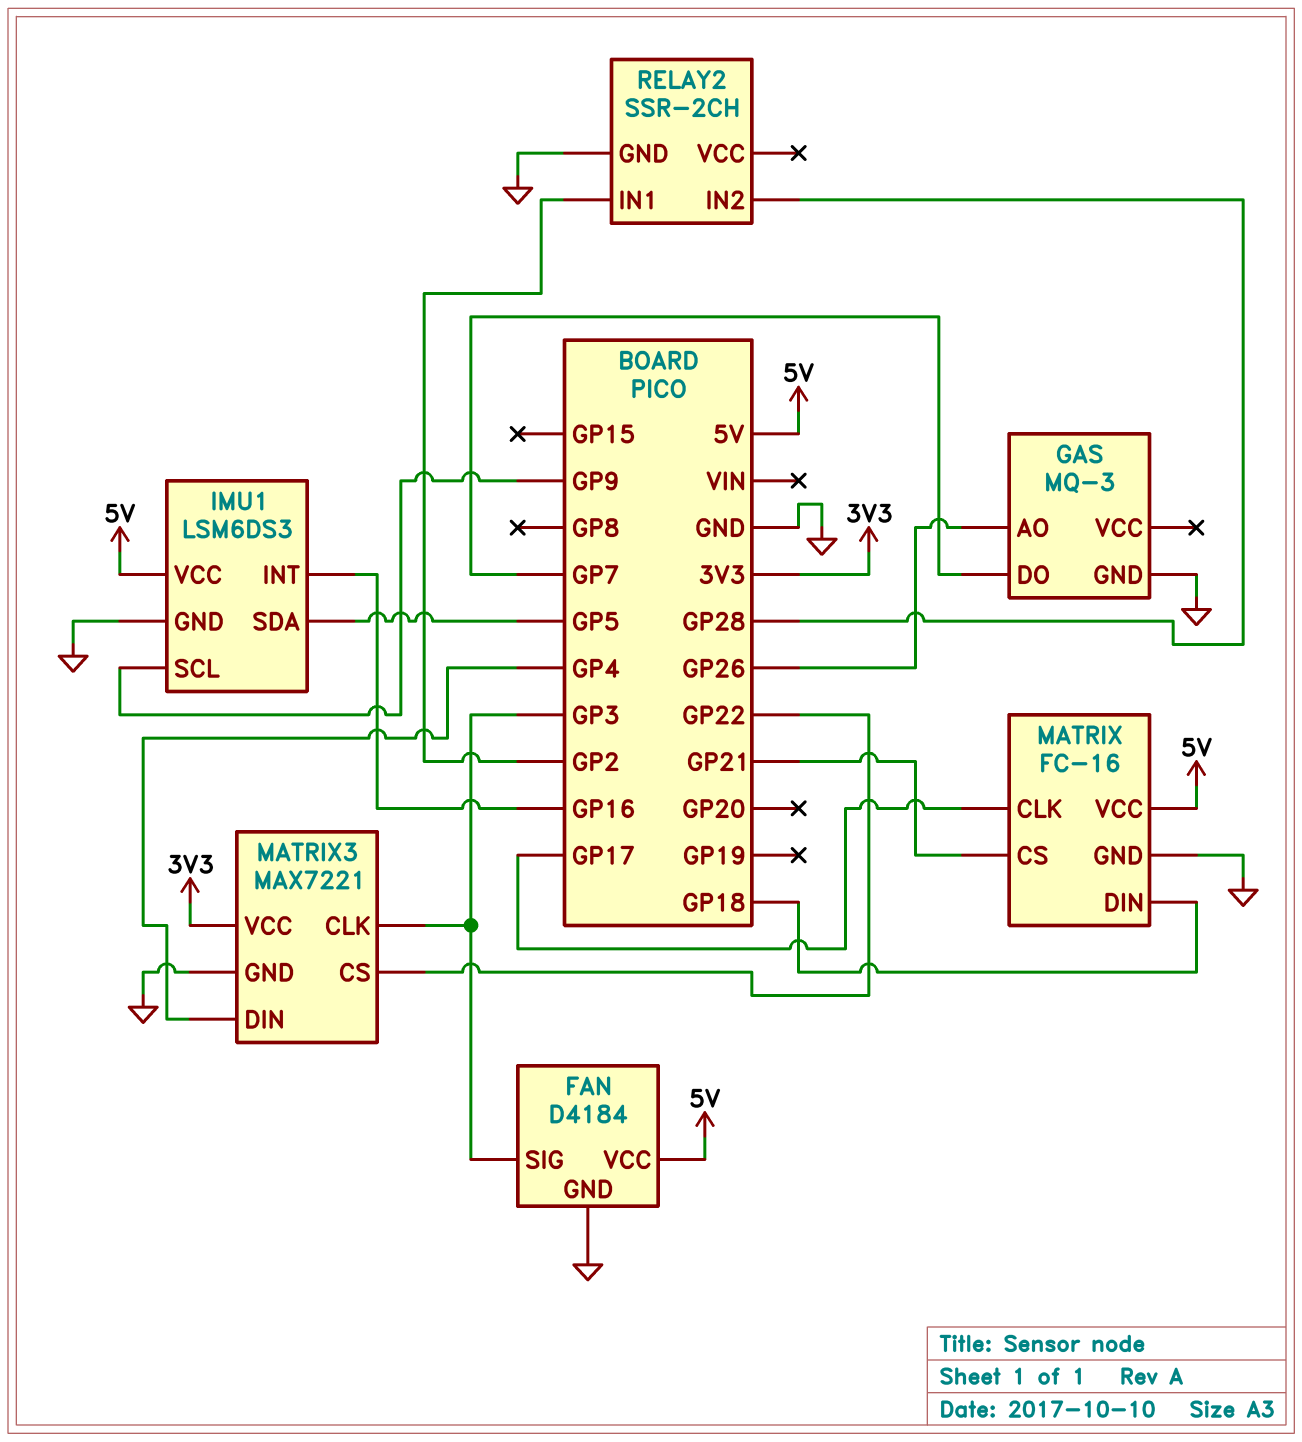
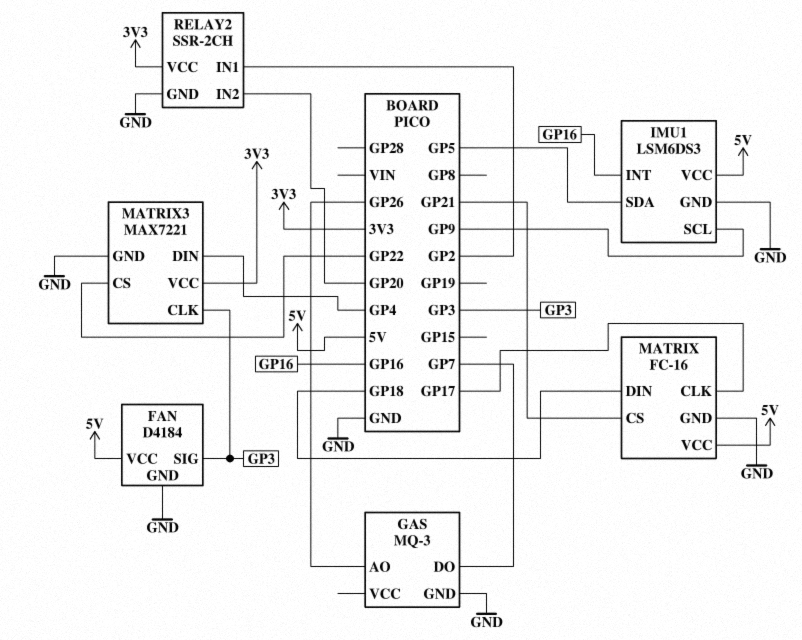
RELAY2 pin IN2: GP28 -> GP20
RELAY2 pin VCC: none -> 3V3

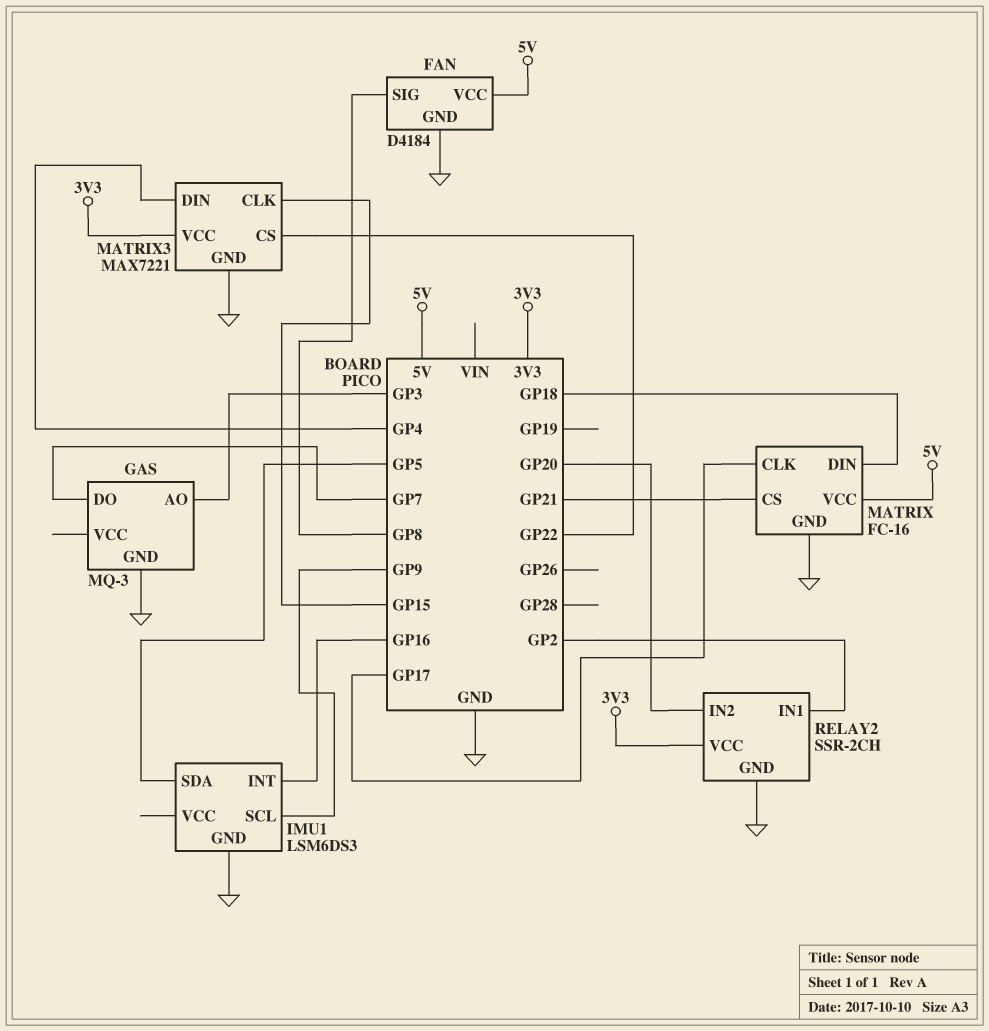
FAN pin SIG: GP3 -> GP8
GAS pin AO: GP26 -> GP3
IMU1 pin VCC: 5V -> none
MATRIX3 pin CLK: GP3 -> GP15

